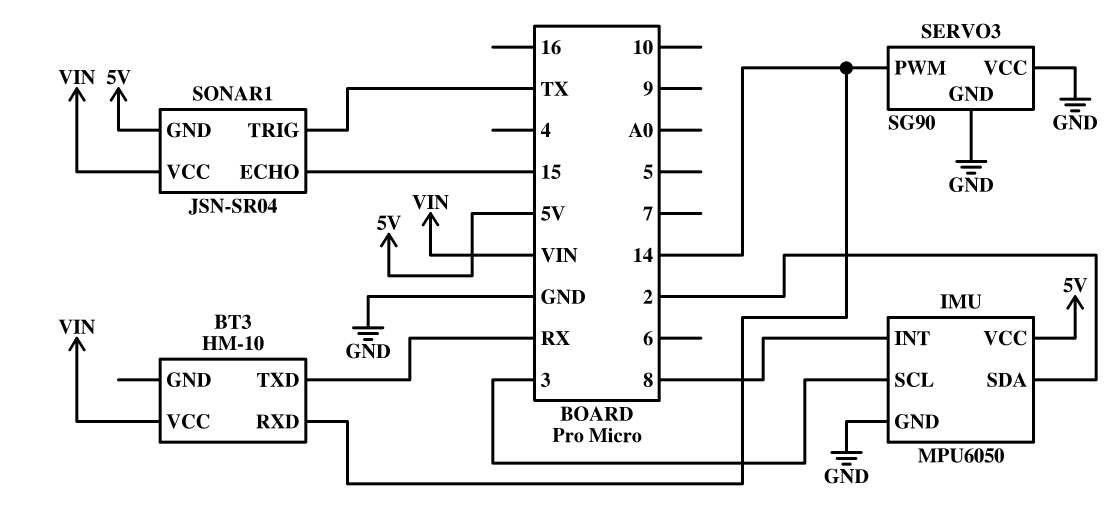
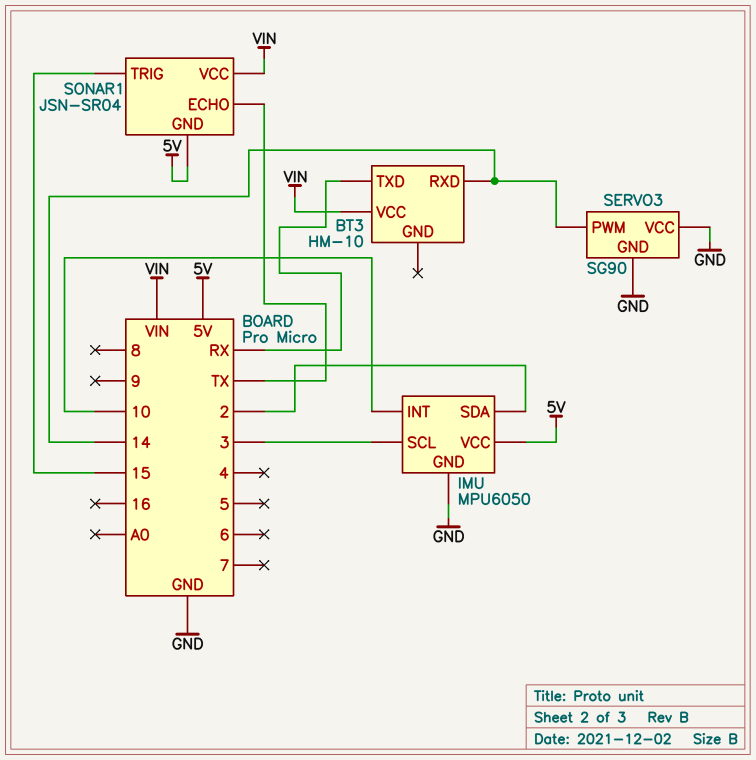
IMU pin INT: 8 -> 10
SONAR1 pin ECHO: 15 -> TX
SONAR1 pin TRIG: TX -> 15

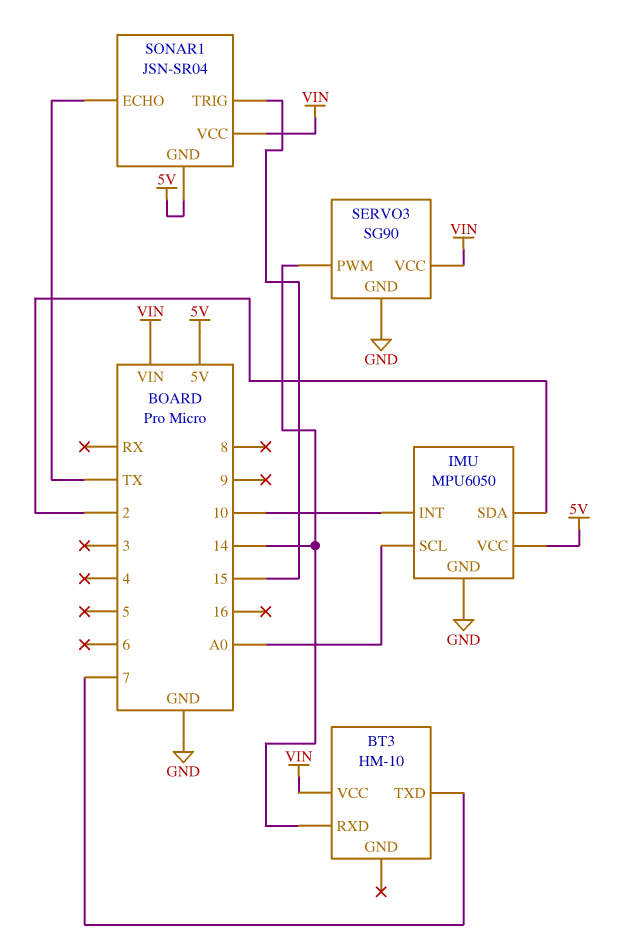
BT3 pin TXD: RX -> 7
IMU pin SCL: 3 -> A0
SERVO3 pin VCC: GND -> VIN

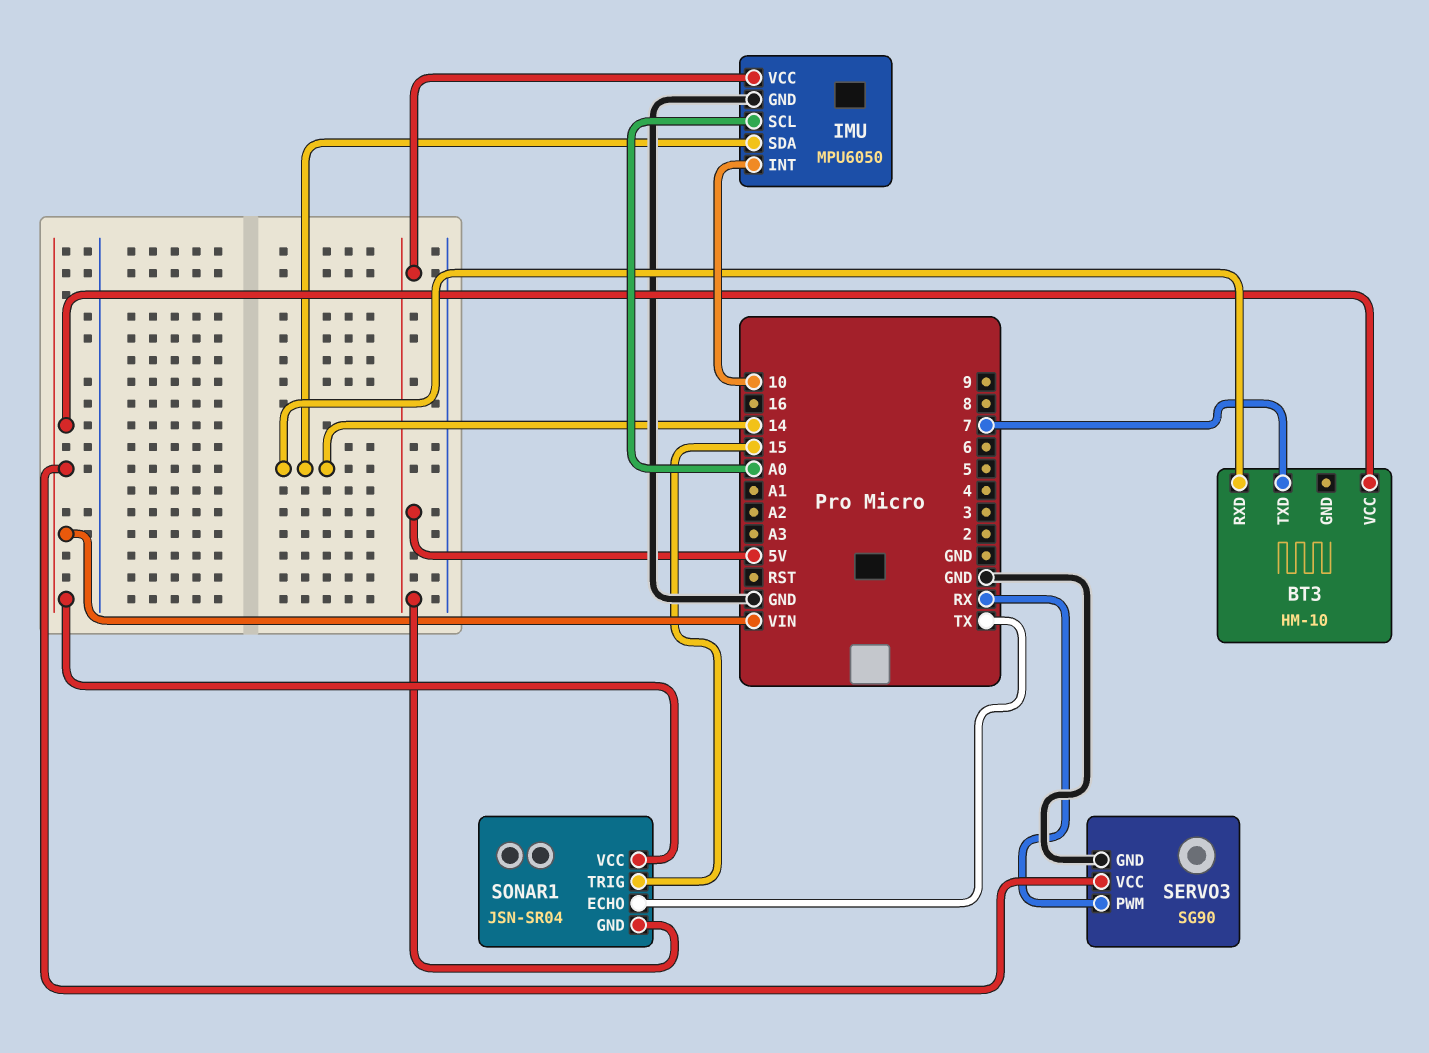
IMU pin SDA: 2 -> 14
SERVO3 pin PWM: 14 -> RX

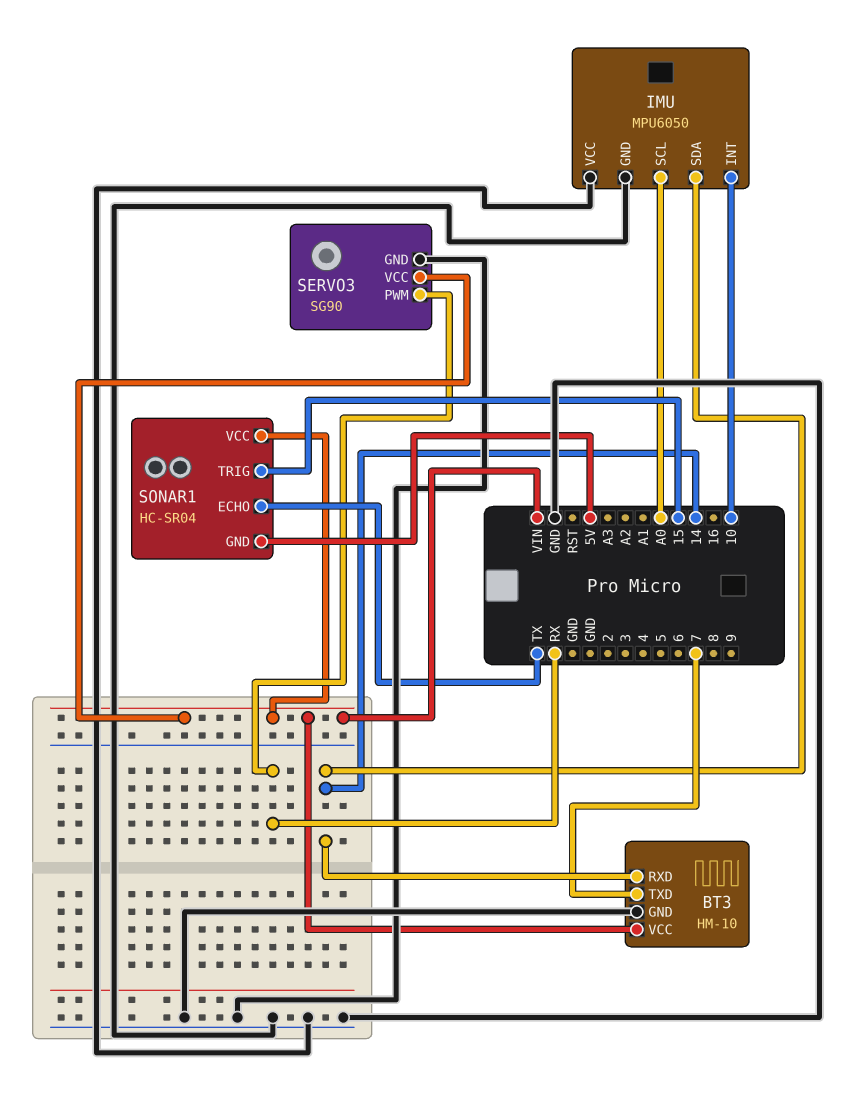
BT3 pin GND: none -> GND
IMU pin VCC: 5V -> GND
SONAR1: JSN-SR04 -> HC-SR04

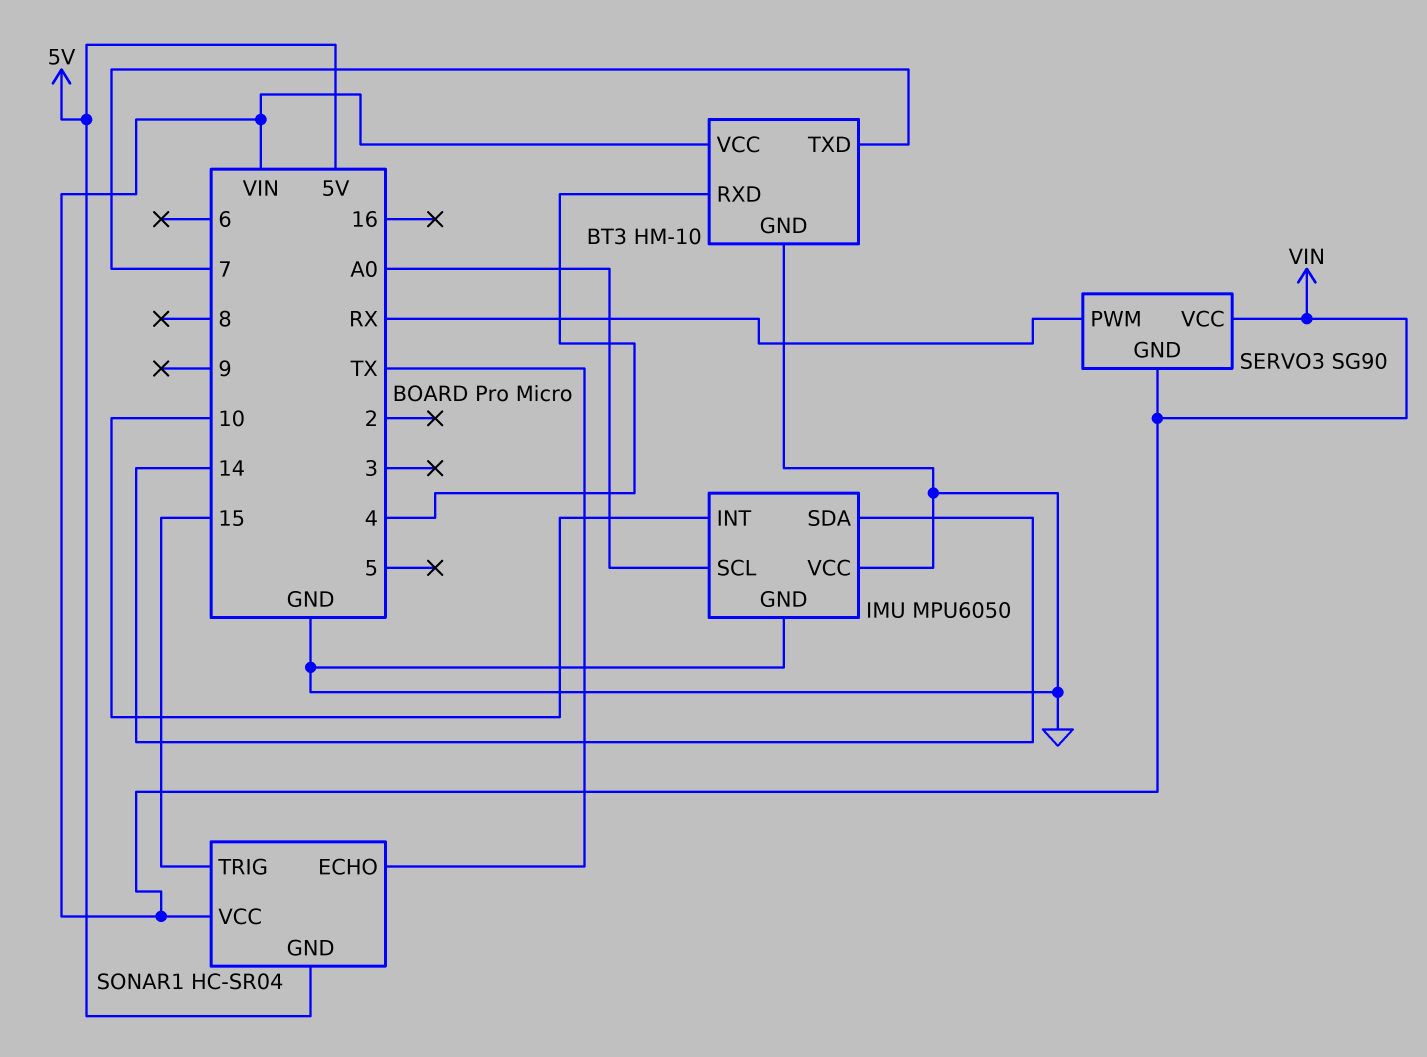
BT3 pin RXD: 14 -> 4
SERVO3 pin GND: GND -> VIN

